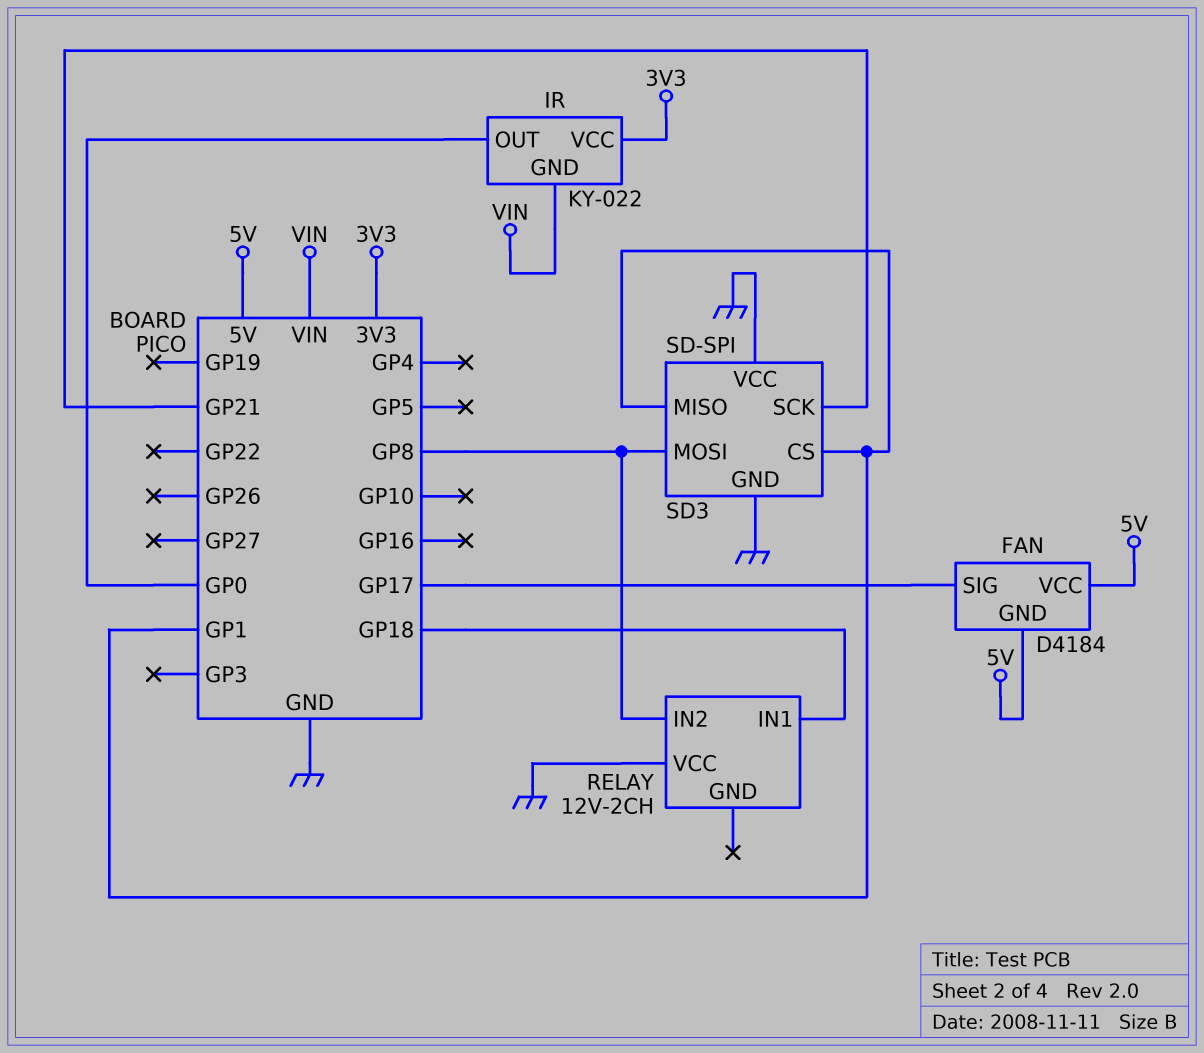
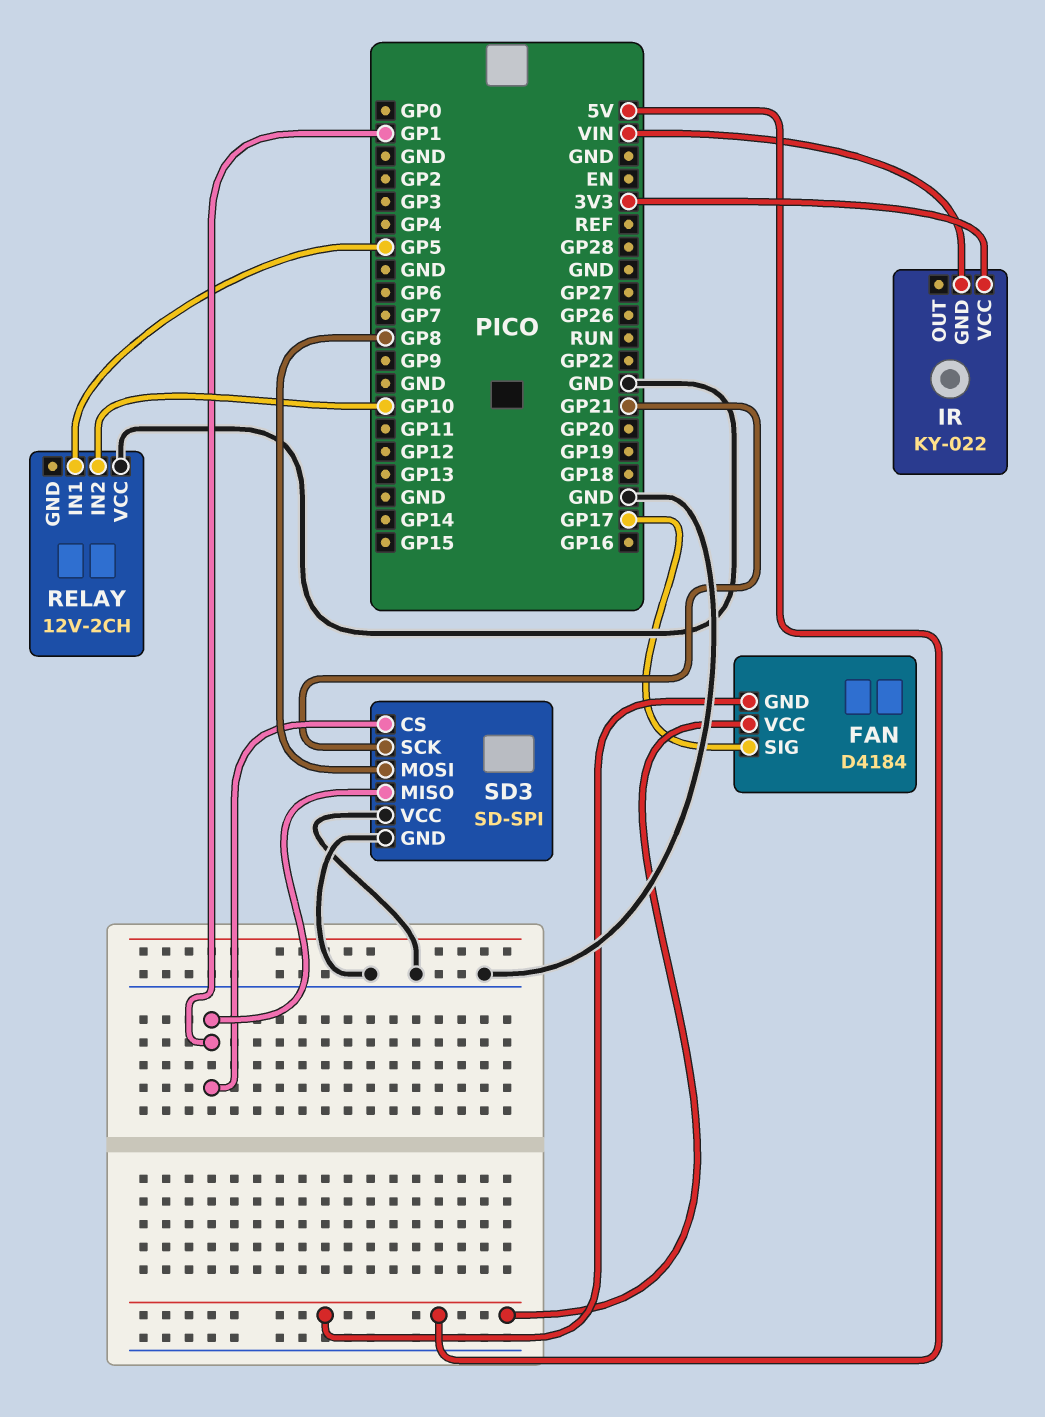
IR pin OUT: GP0 -> none
RELAY pin IN1: GP18 -> GP5
RELAY pin IN2: GP8 -> GP10

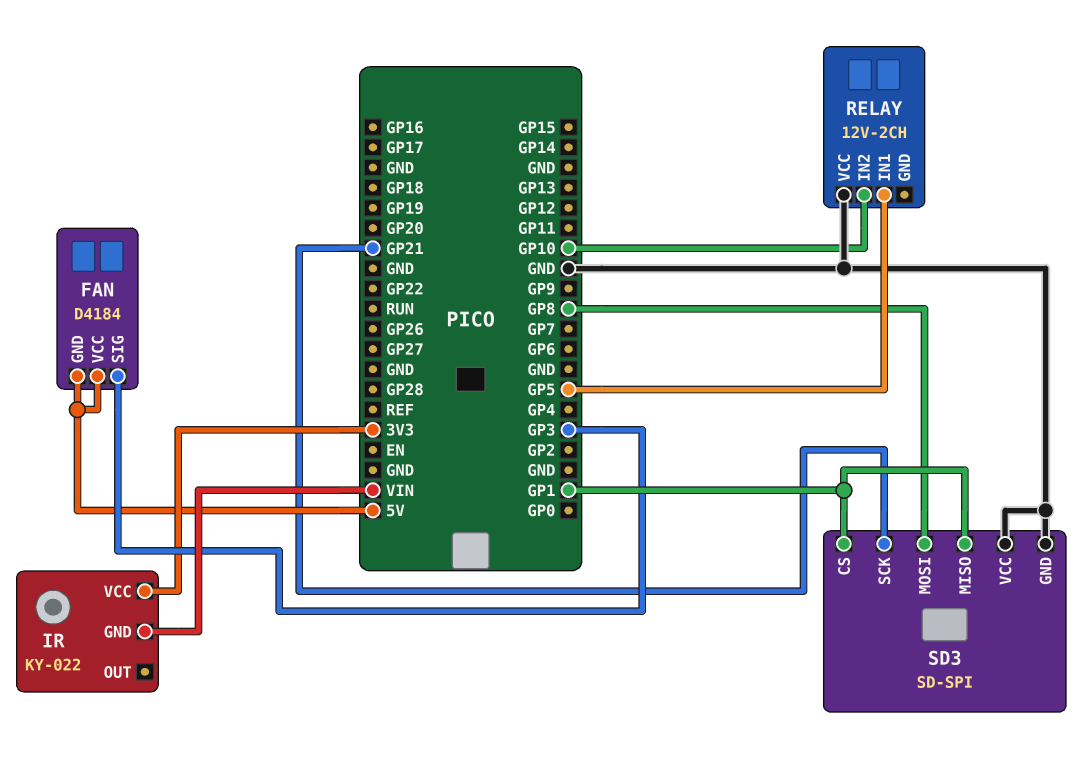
FAN pin SIG: GP17 -> GP3

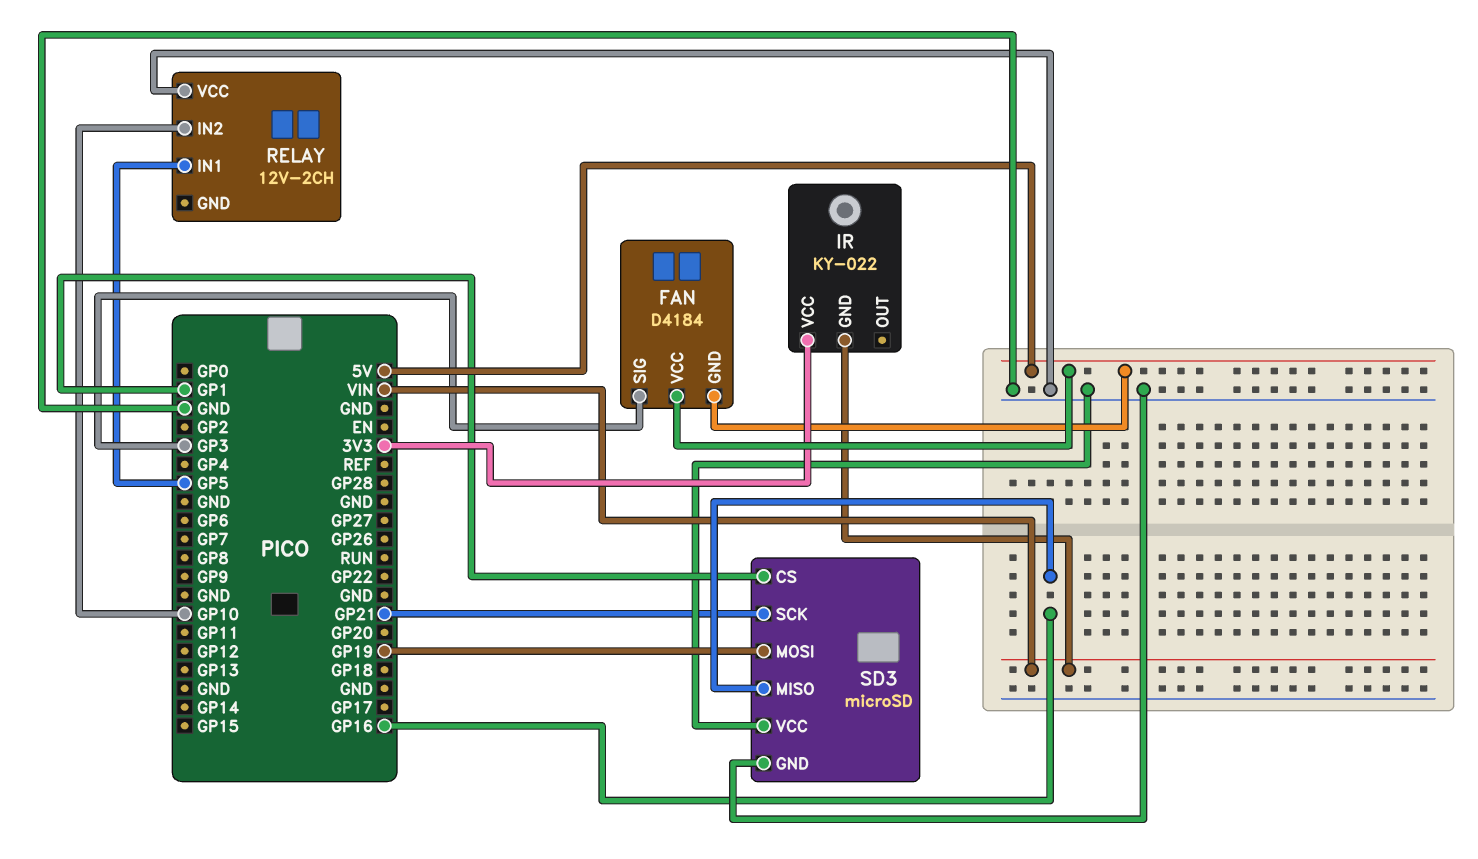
SD3: SD-SPI -> microSD
SD3 pin MISO: GP1 -> GP16
SD3 pin MOSI: GP8 -> GP19

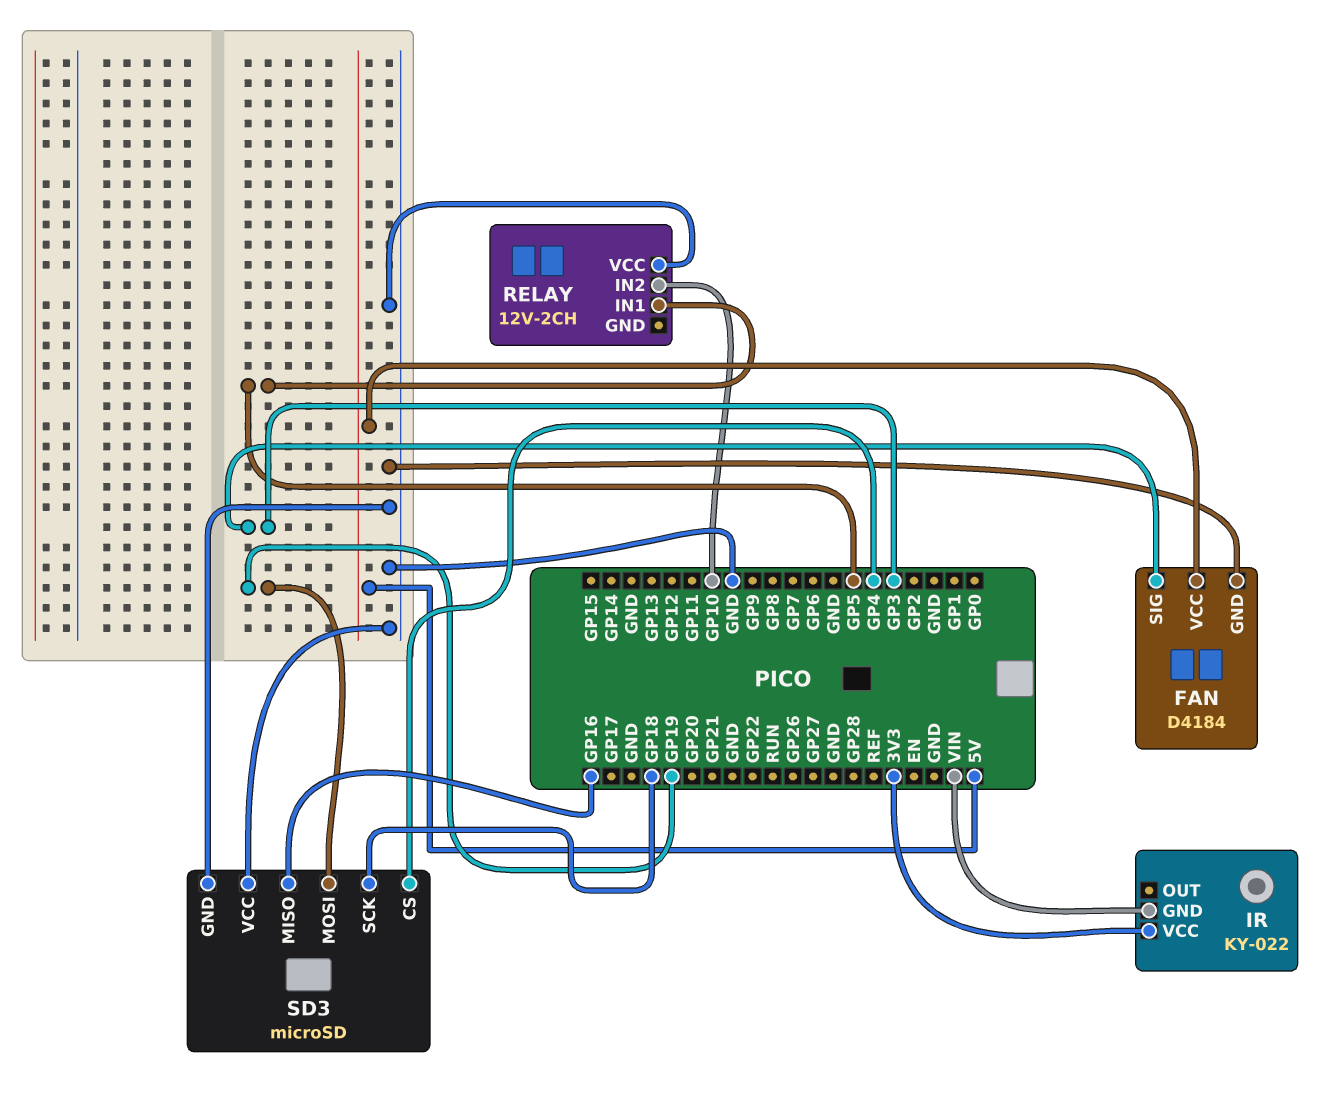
FAN pin GND: 5V -> GND
SD3 pin CS: GP1 -> GP4
SD3 pin SCK: GP21 -> GP18

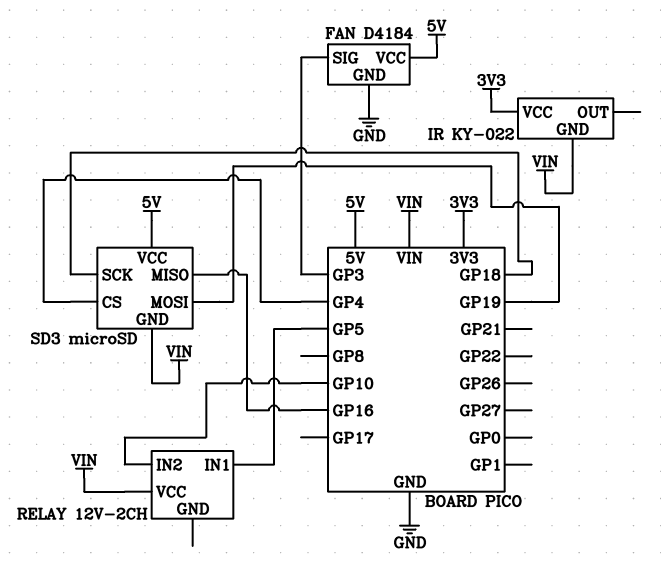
RELAY pin VCC: GND -> VIN
SD3 pin GND: GND -> VIN
SD3 pin VCC: GND -> 5V

